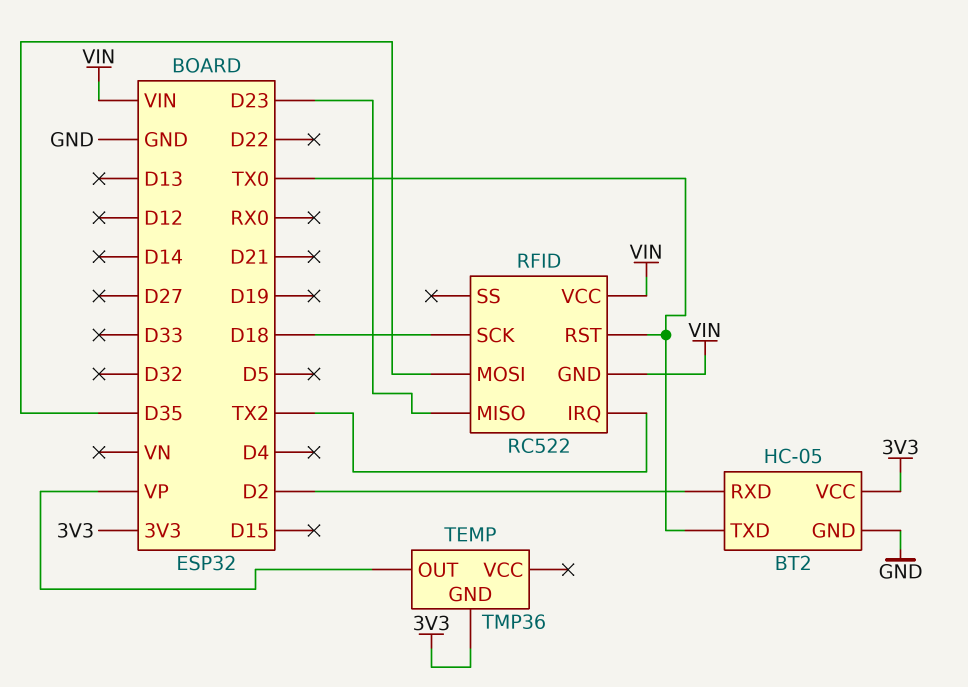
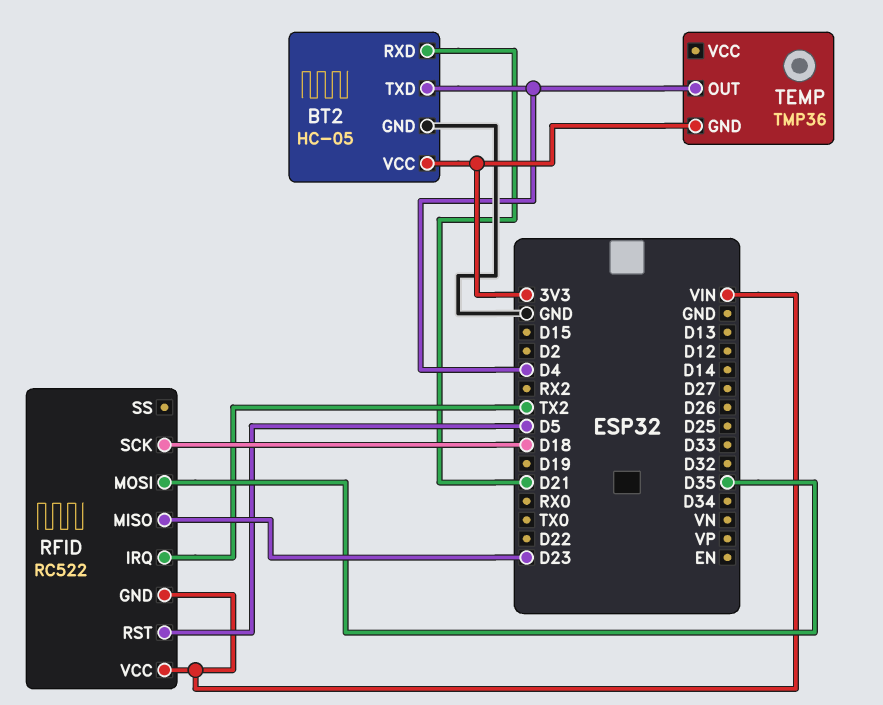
BT2 pin RXD: D2 -> D21
BT2 pin TXD: TX0 -> D4
RFID pin RST: TX0 -> D5
TEMP pin OUT: VP -> D4

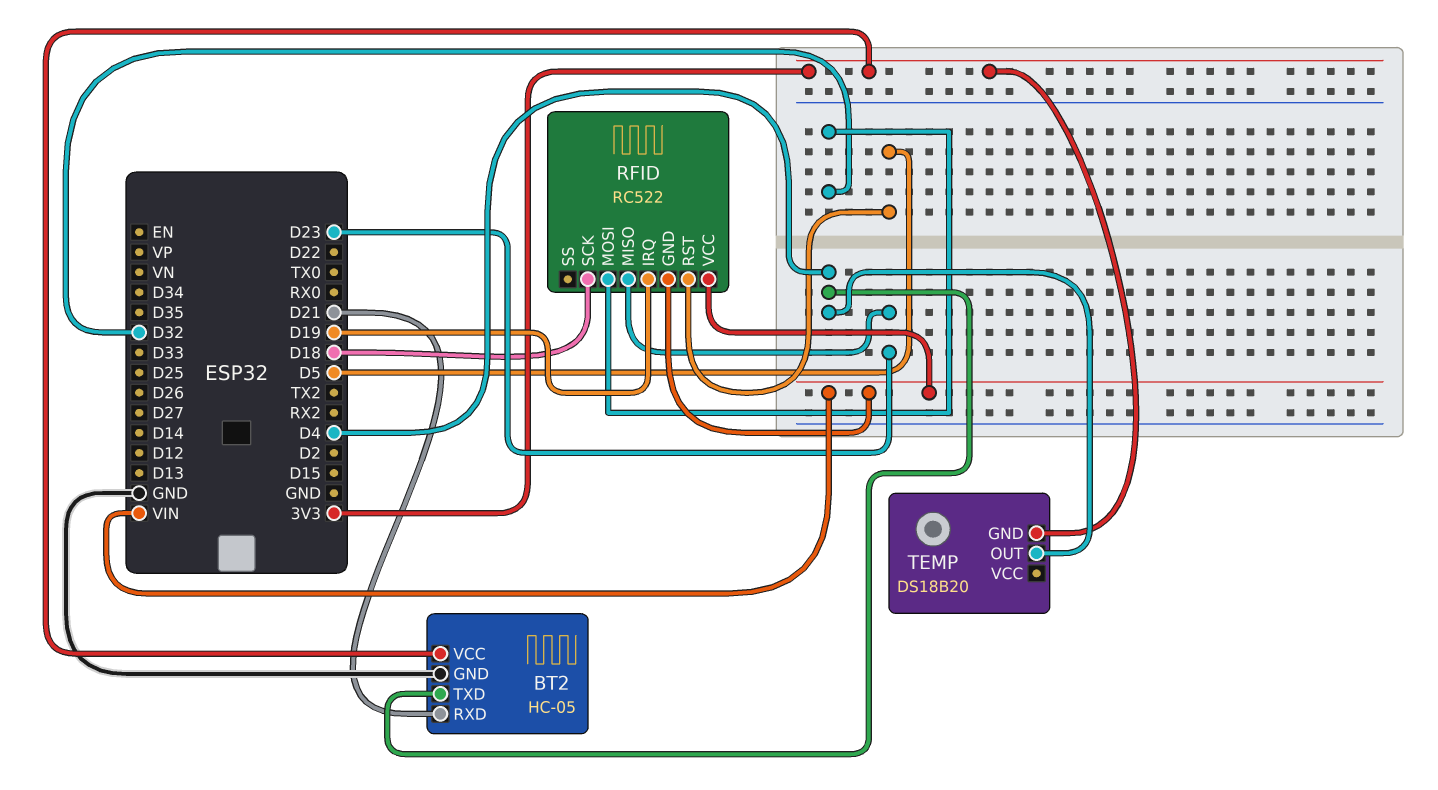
RFID pin IRQ: TX2 -> D19
RFID pin MOSI: D35 -> D32
TEMP: TMP36 -> DS18B20

